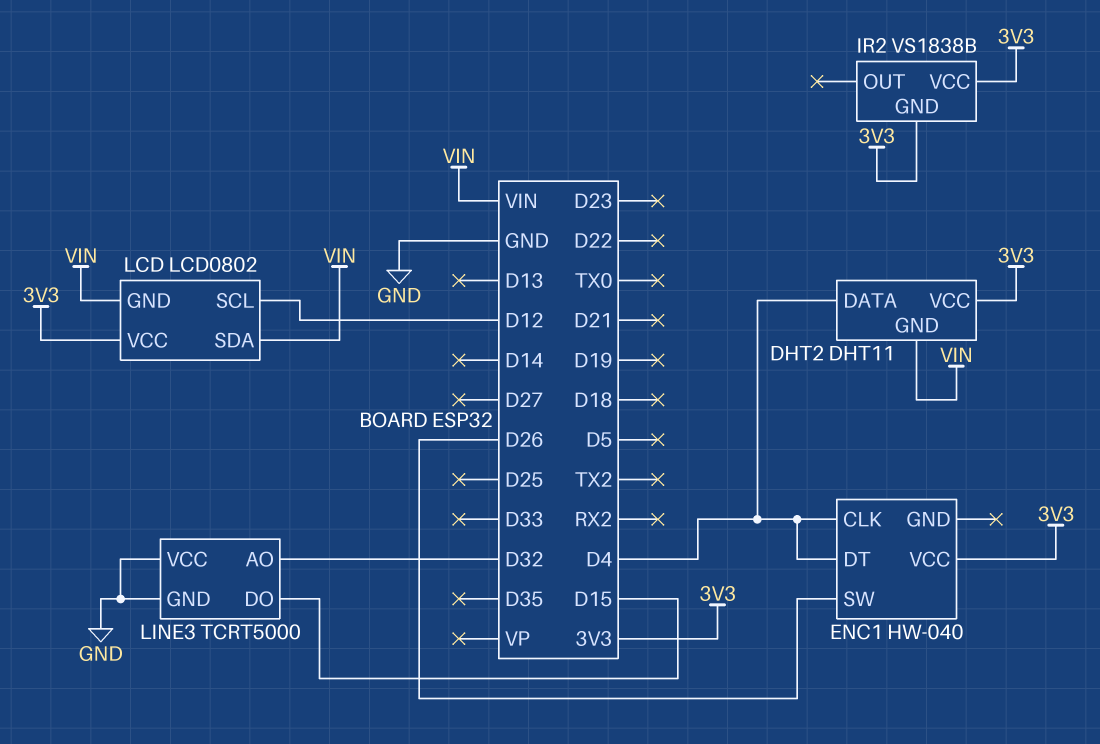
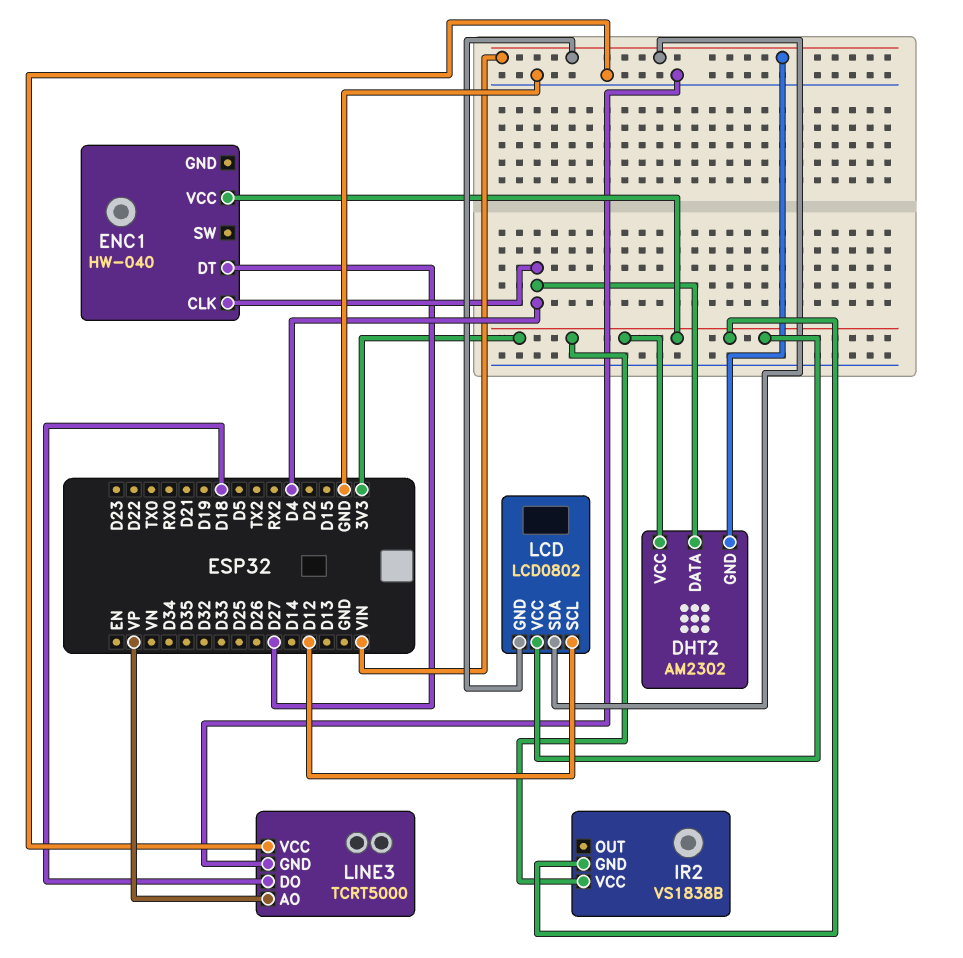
DHT2: DHT11 -> AM2302
ENC1 pin DT: D4 -> D27
ENC1 pin SW: D26 -> none
LINE3 pin AO: D32 -> VP
LINE3 pin DO: D15 -> D18

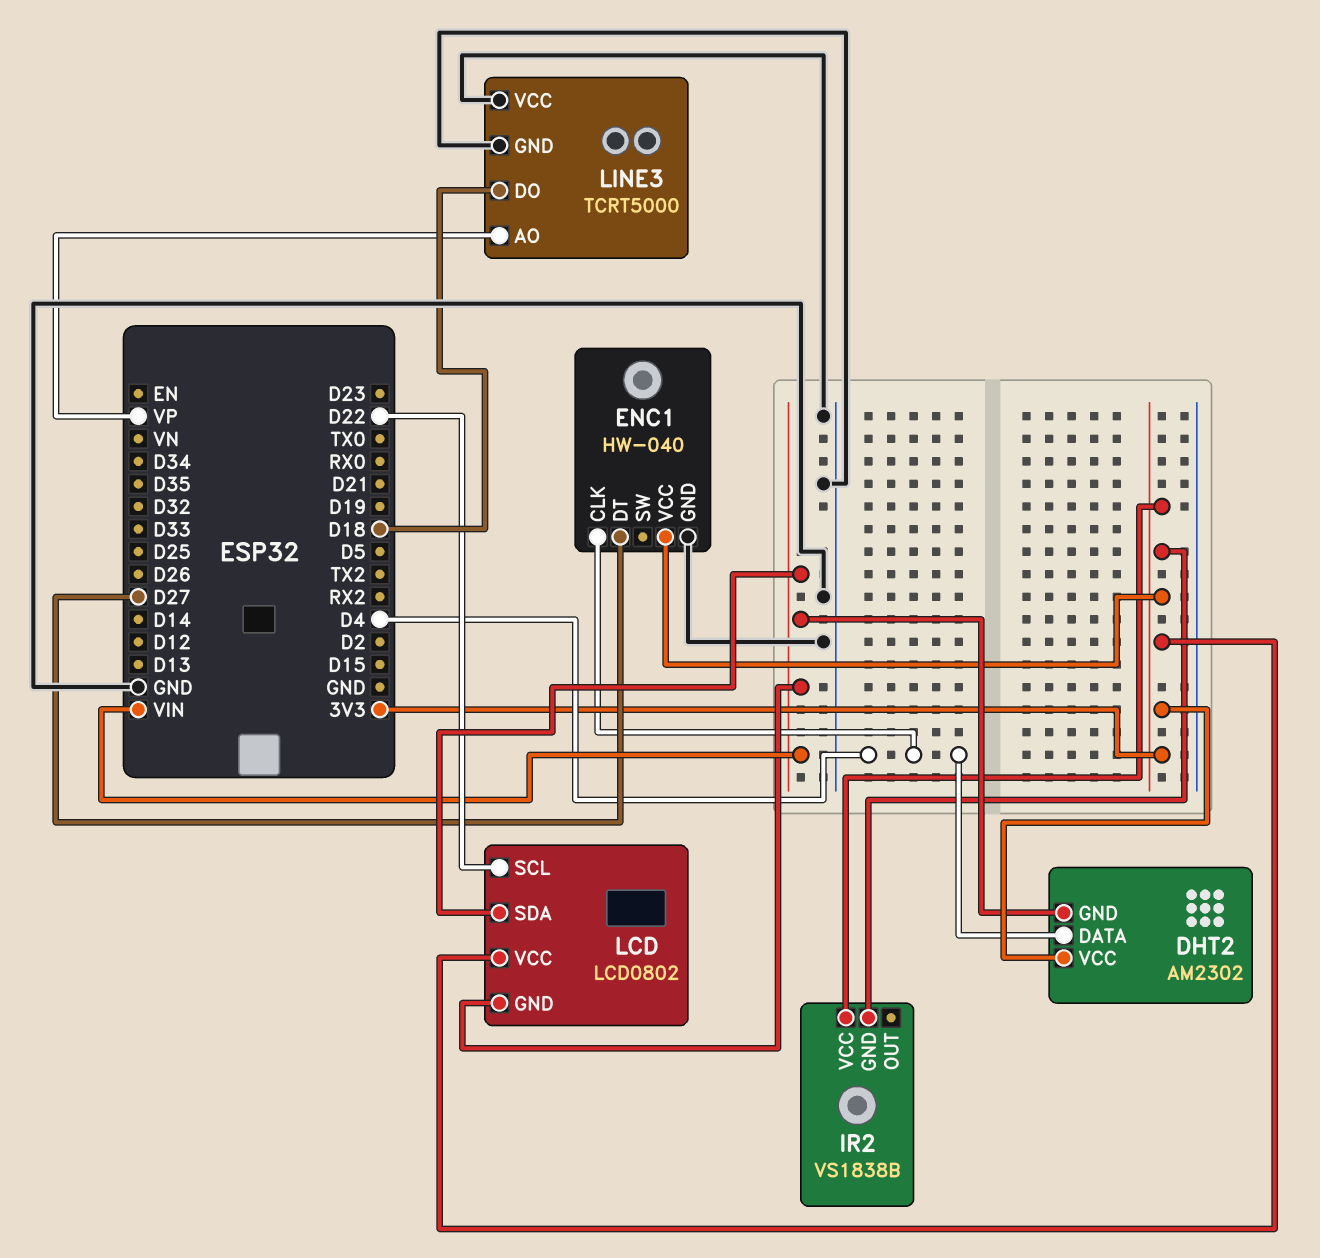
ENC1 pin GND: none -> GND
LCD pin SCL: D12 -> D22

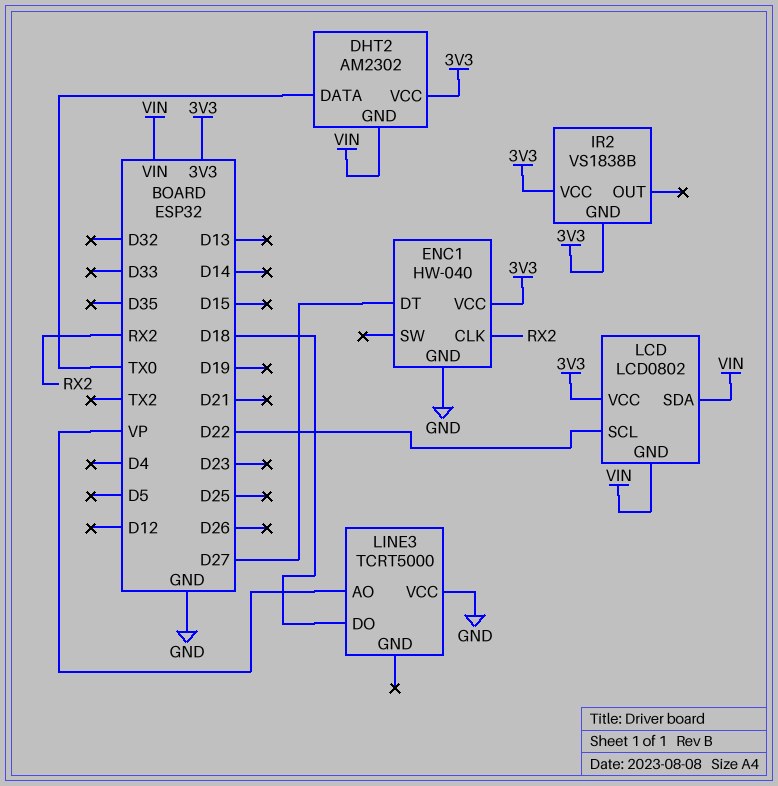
DHT2 pin DATA: D4 -> TX0
ENC1 pin CLK: D4 -> RX2
LINE3 pin GND: GND -> none

